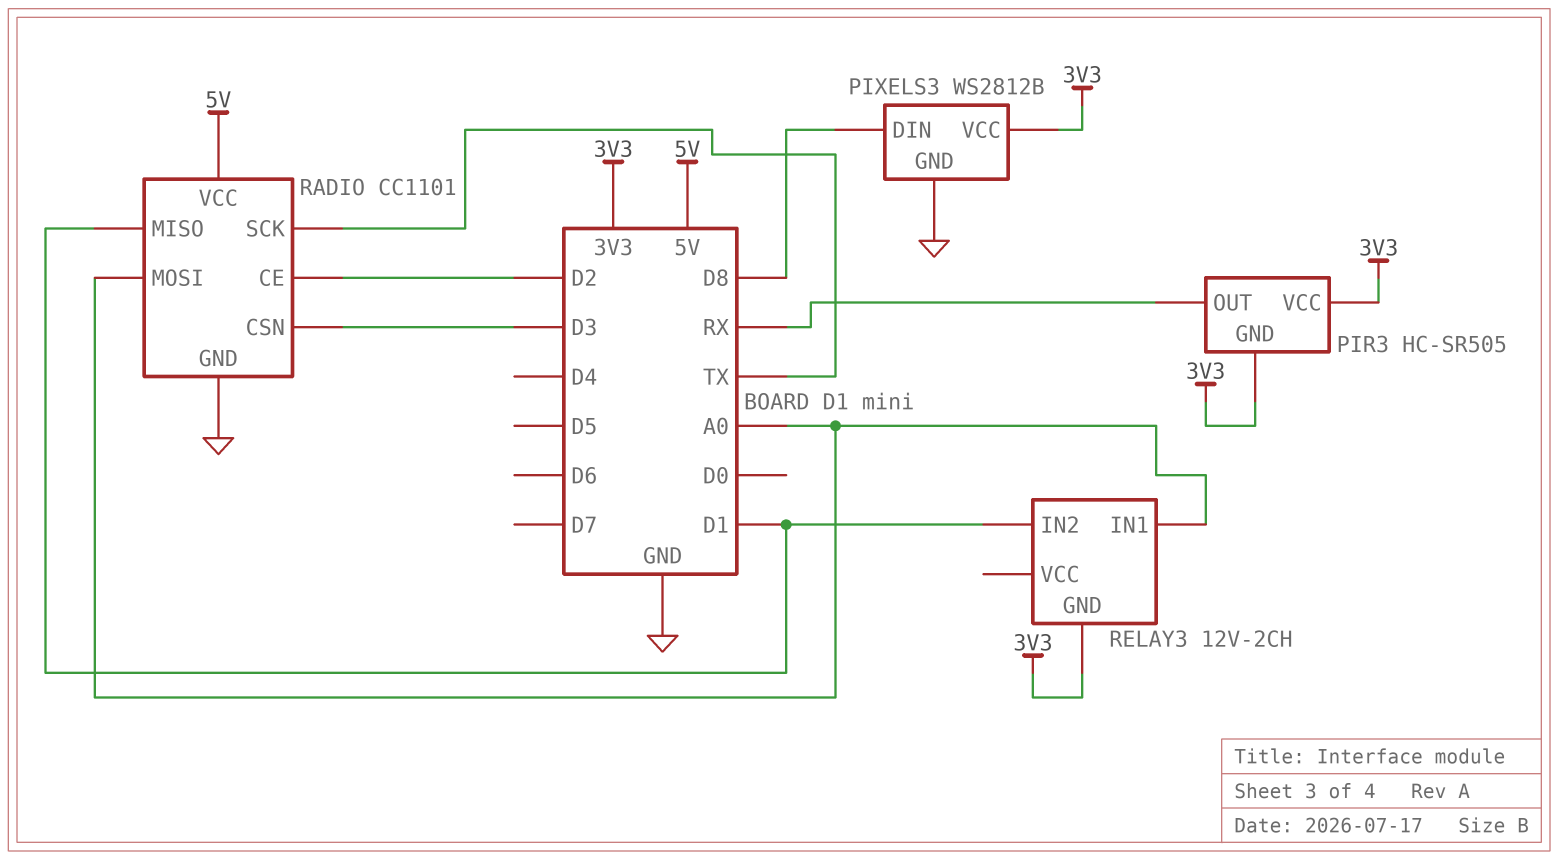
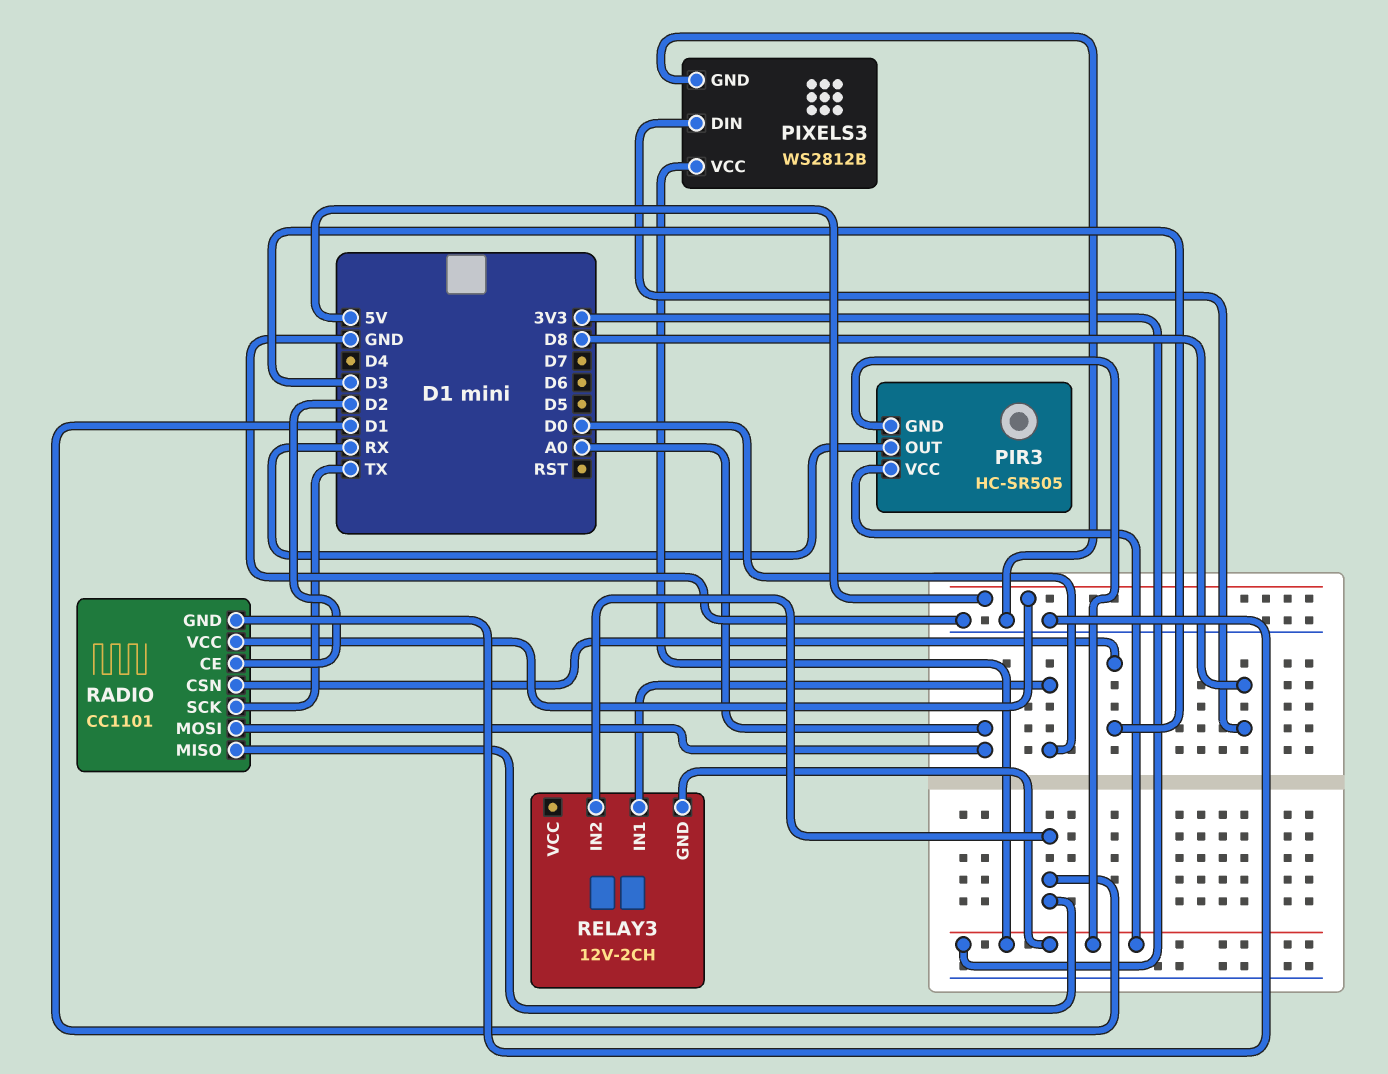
RELAY3 pin IN1: A0 -> D0

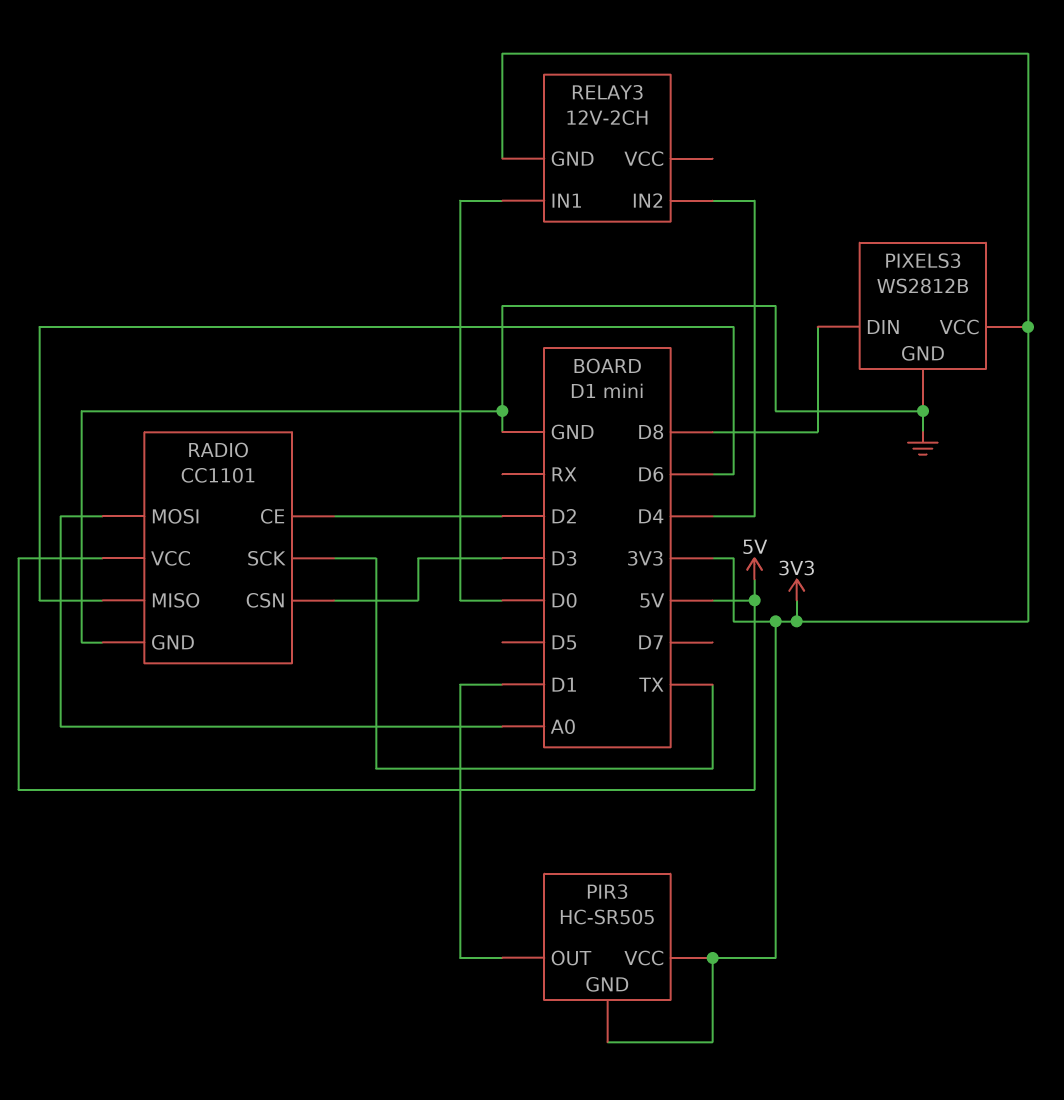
PIR3 pin OUT: RX -> D1
RADIO pin MISO: D1 -> D6
RELAY3 pin IN2: D1 -> D4

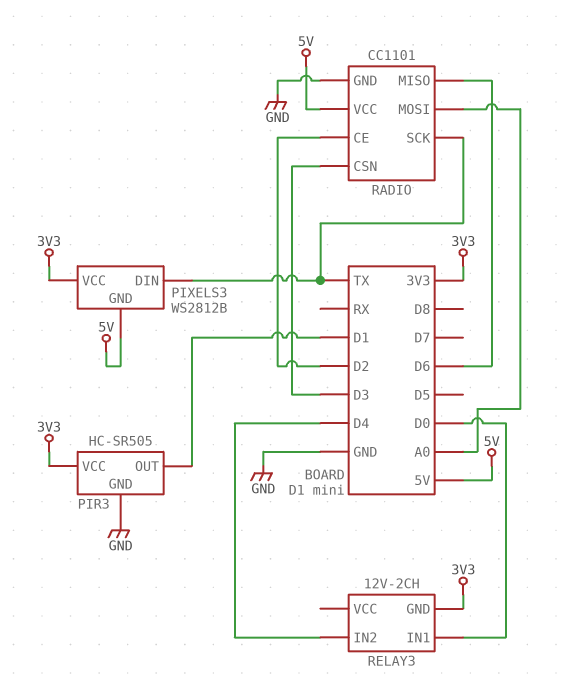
PIR3 pin GND: 3V3 -> GND
PIXELS3 pin DIN: D8 -> TX
PIXELS3 pin GND: GND -> 5V

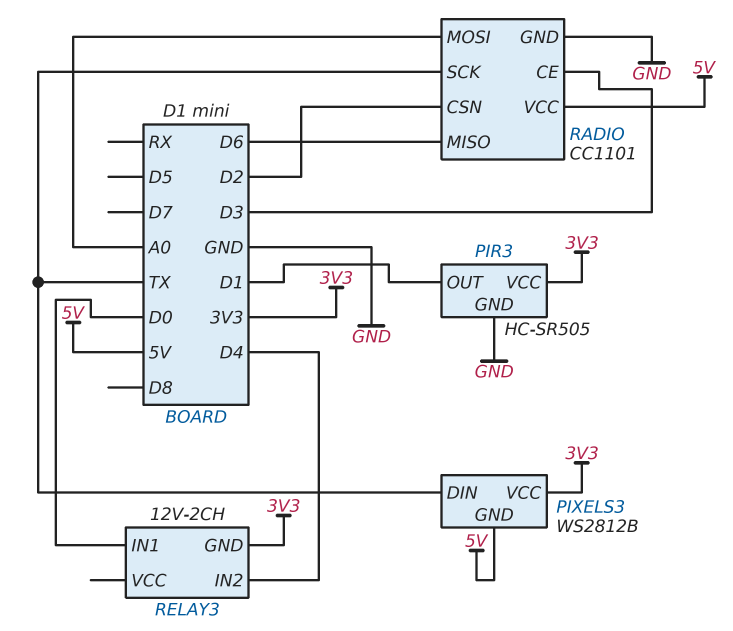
RADIO pin CE: D2 -> D3
RADIO pin CSN: D3 -> D2

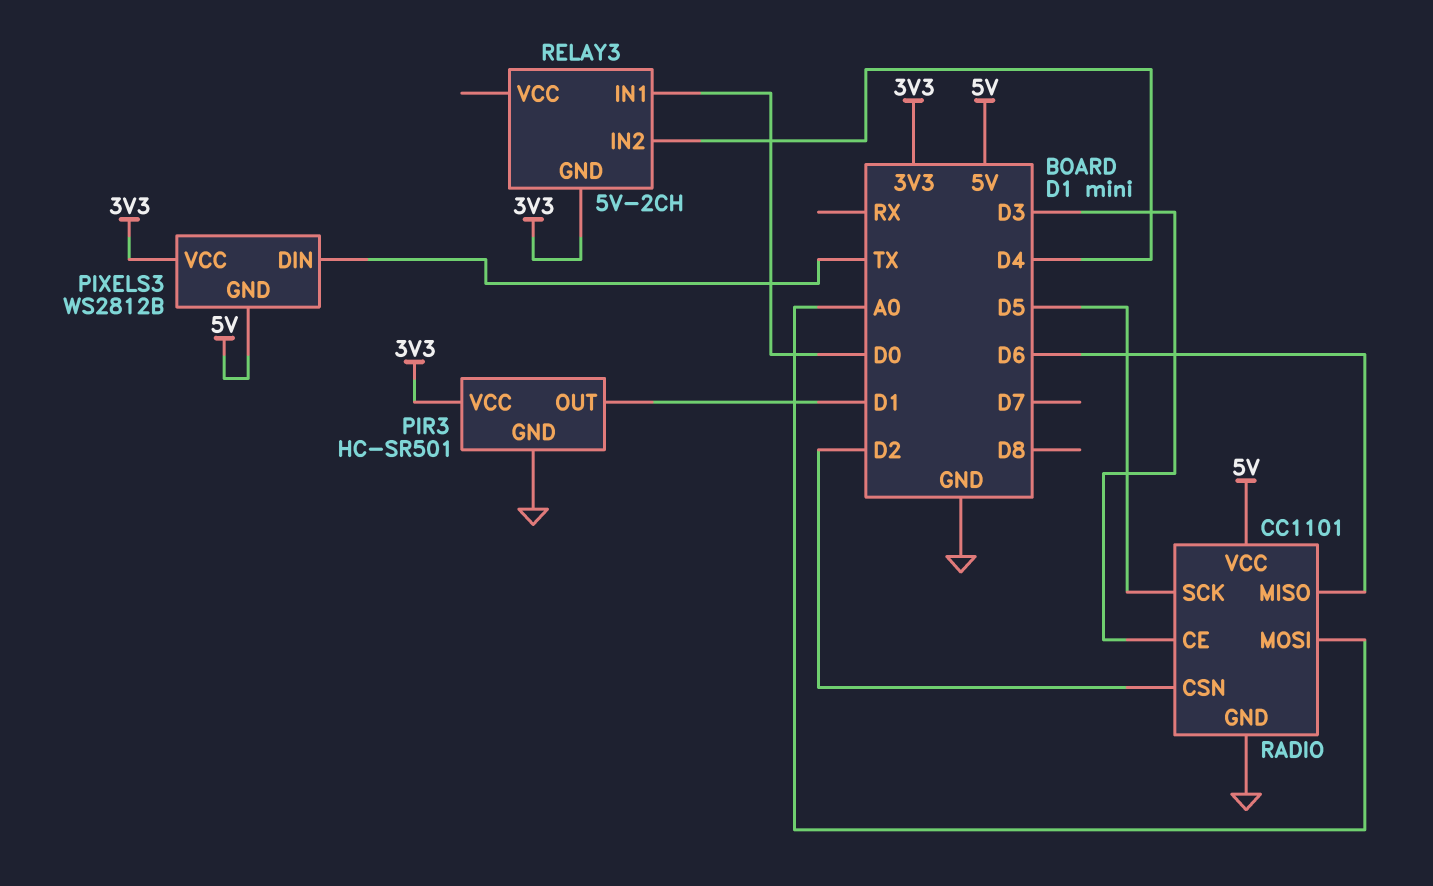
PIR3: HC-SR505 -> HC-SR501
RADIO pin SCK: TX -> D5
RELAY3: 12V-2CH -> 5V-2CH

